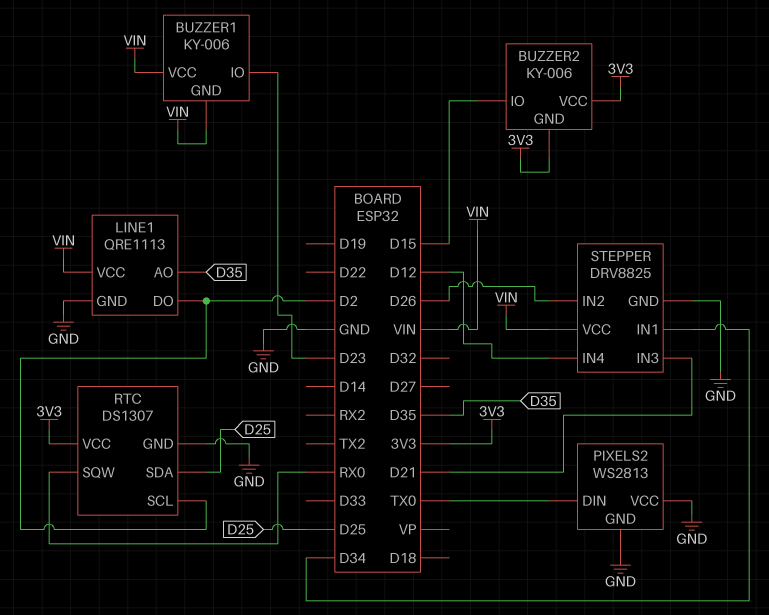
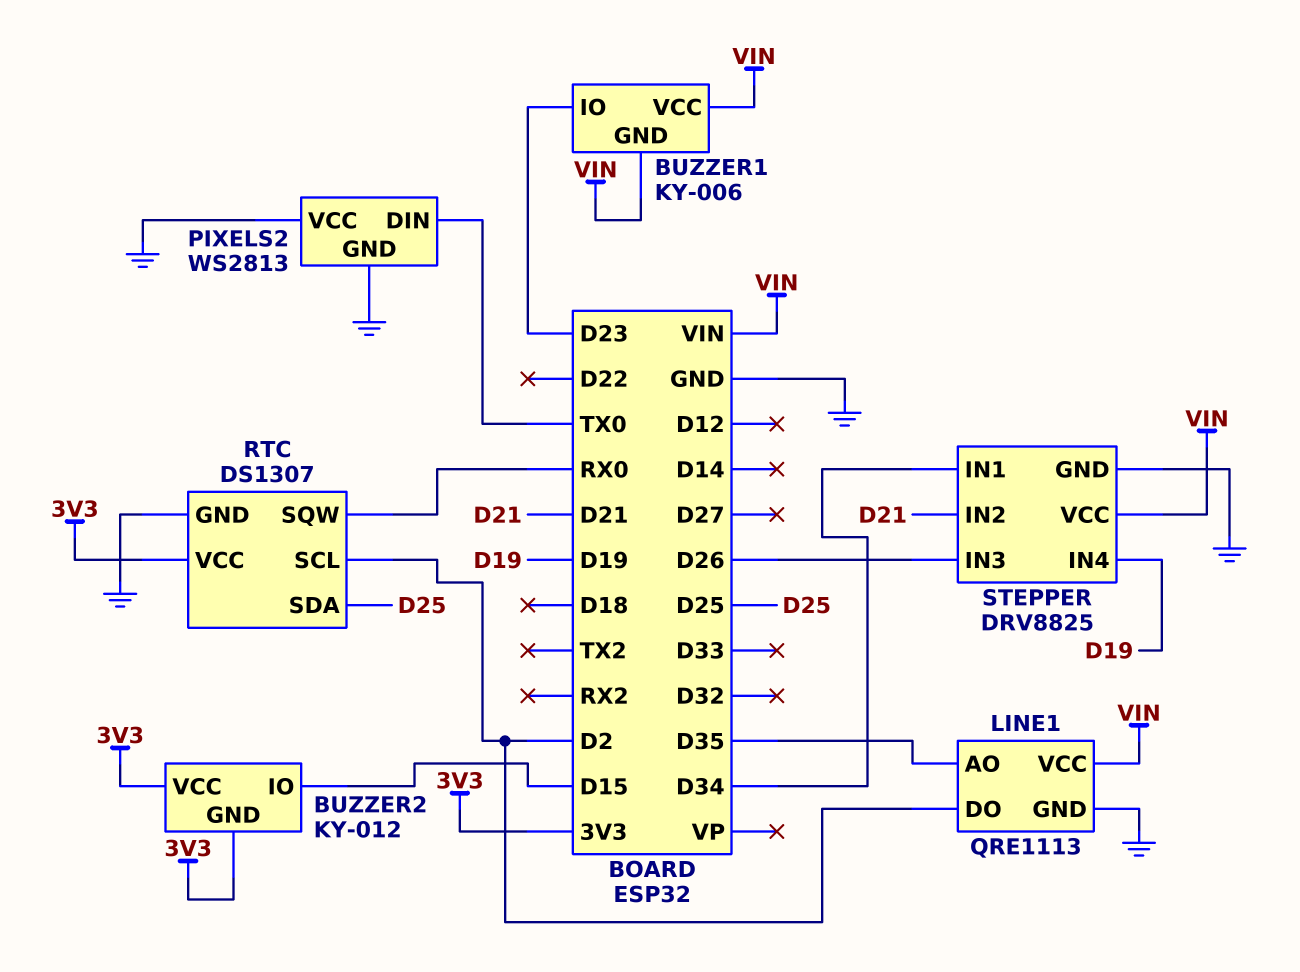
BUZZER2: KY-006 -> KY-012
STEPPER pin IN2: D26 -> D21
STEPPER pin IN3: D21 -> D26
STEPPER pin IN4: D12 -> D19

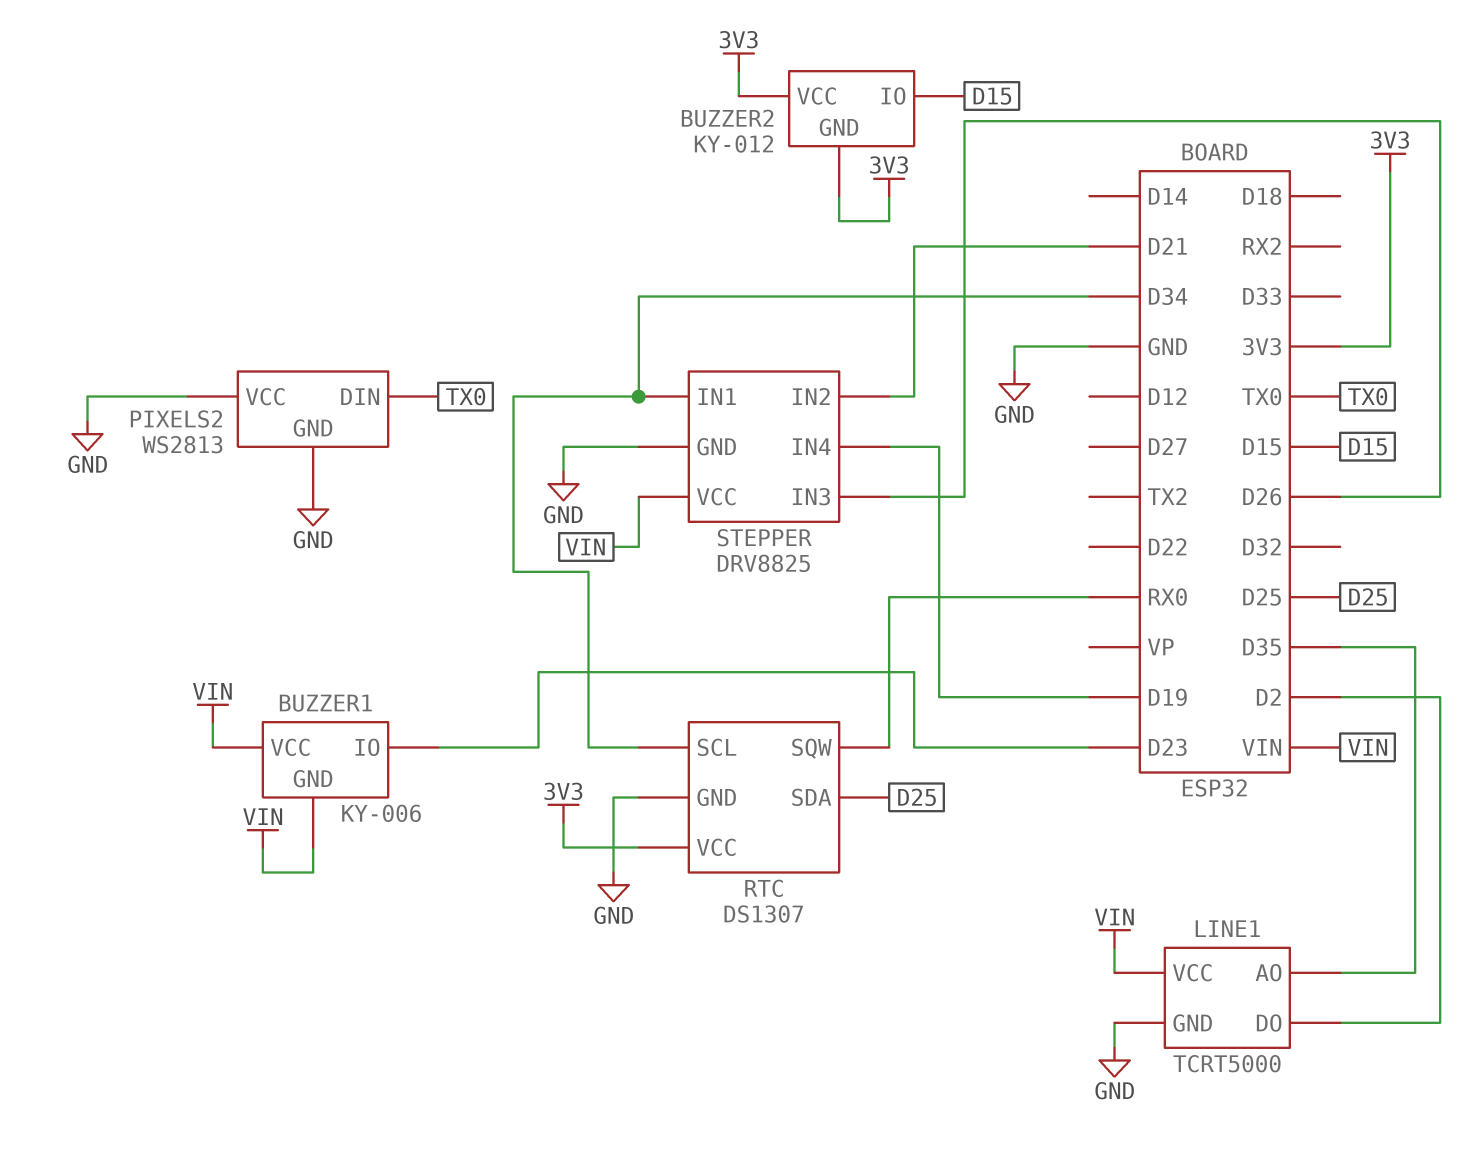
LINE1: QRE1113 -> TCRT5000
RTC pin SCL: D2 -> D34

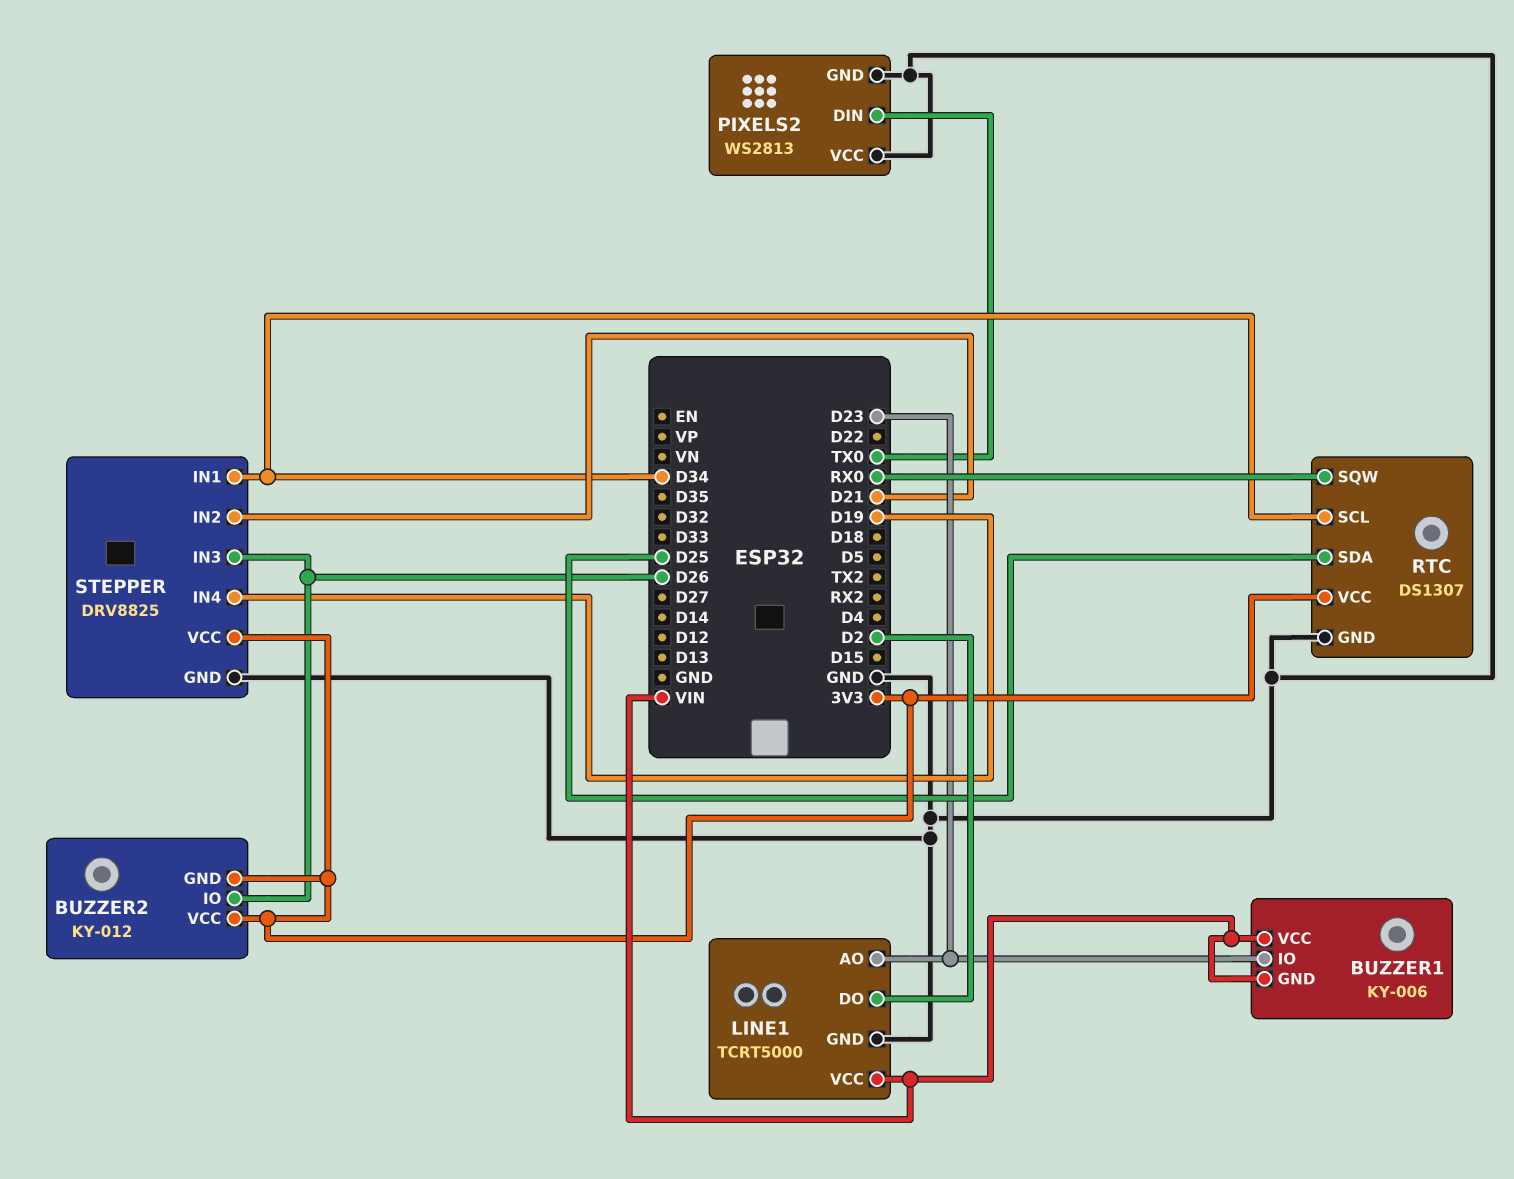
BUZZER2 pin IO: D15 -> D26
LINE1 pin AO: D35 -> D23
STEPPER pin VCC: VIN -> 3V3

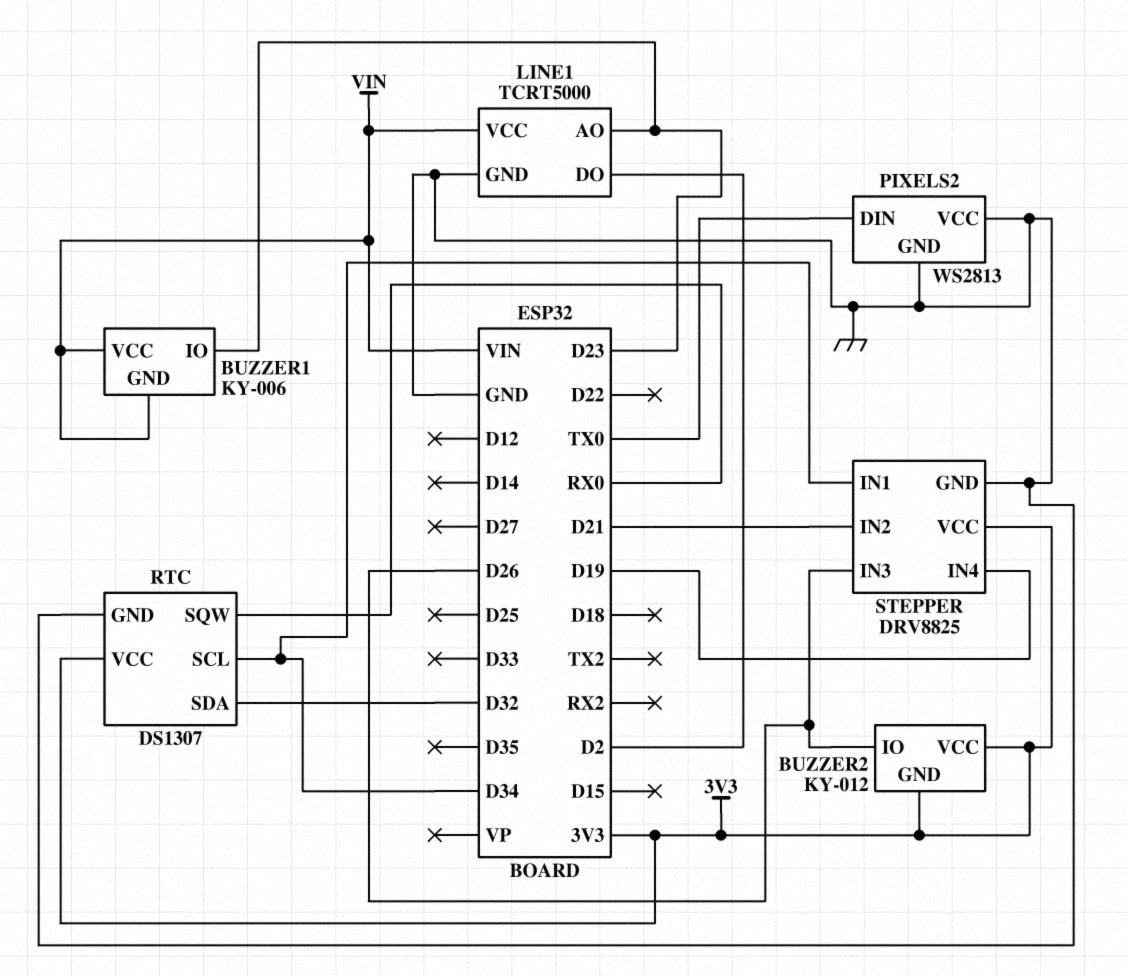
RTC pin SDA: D25 -> D32

